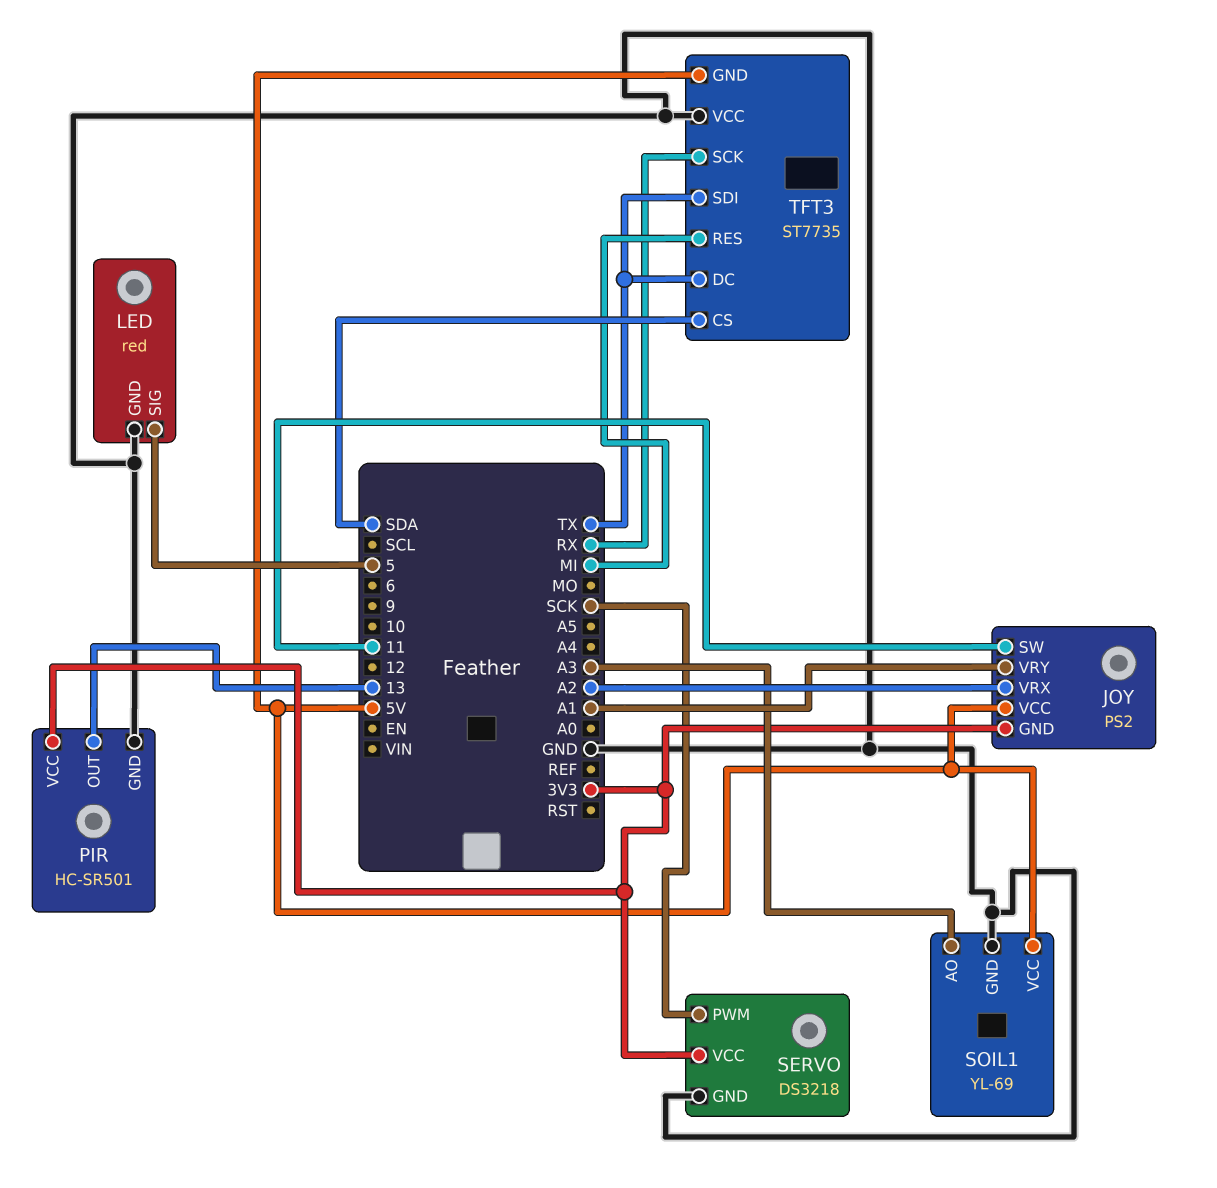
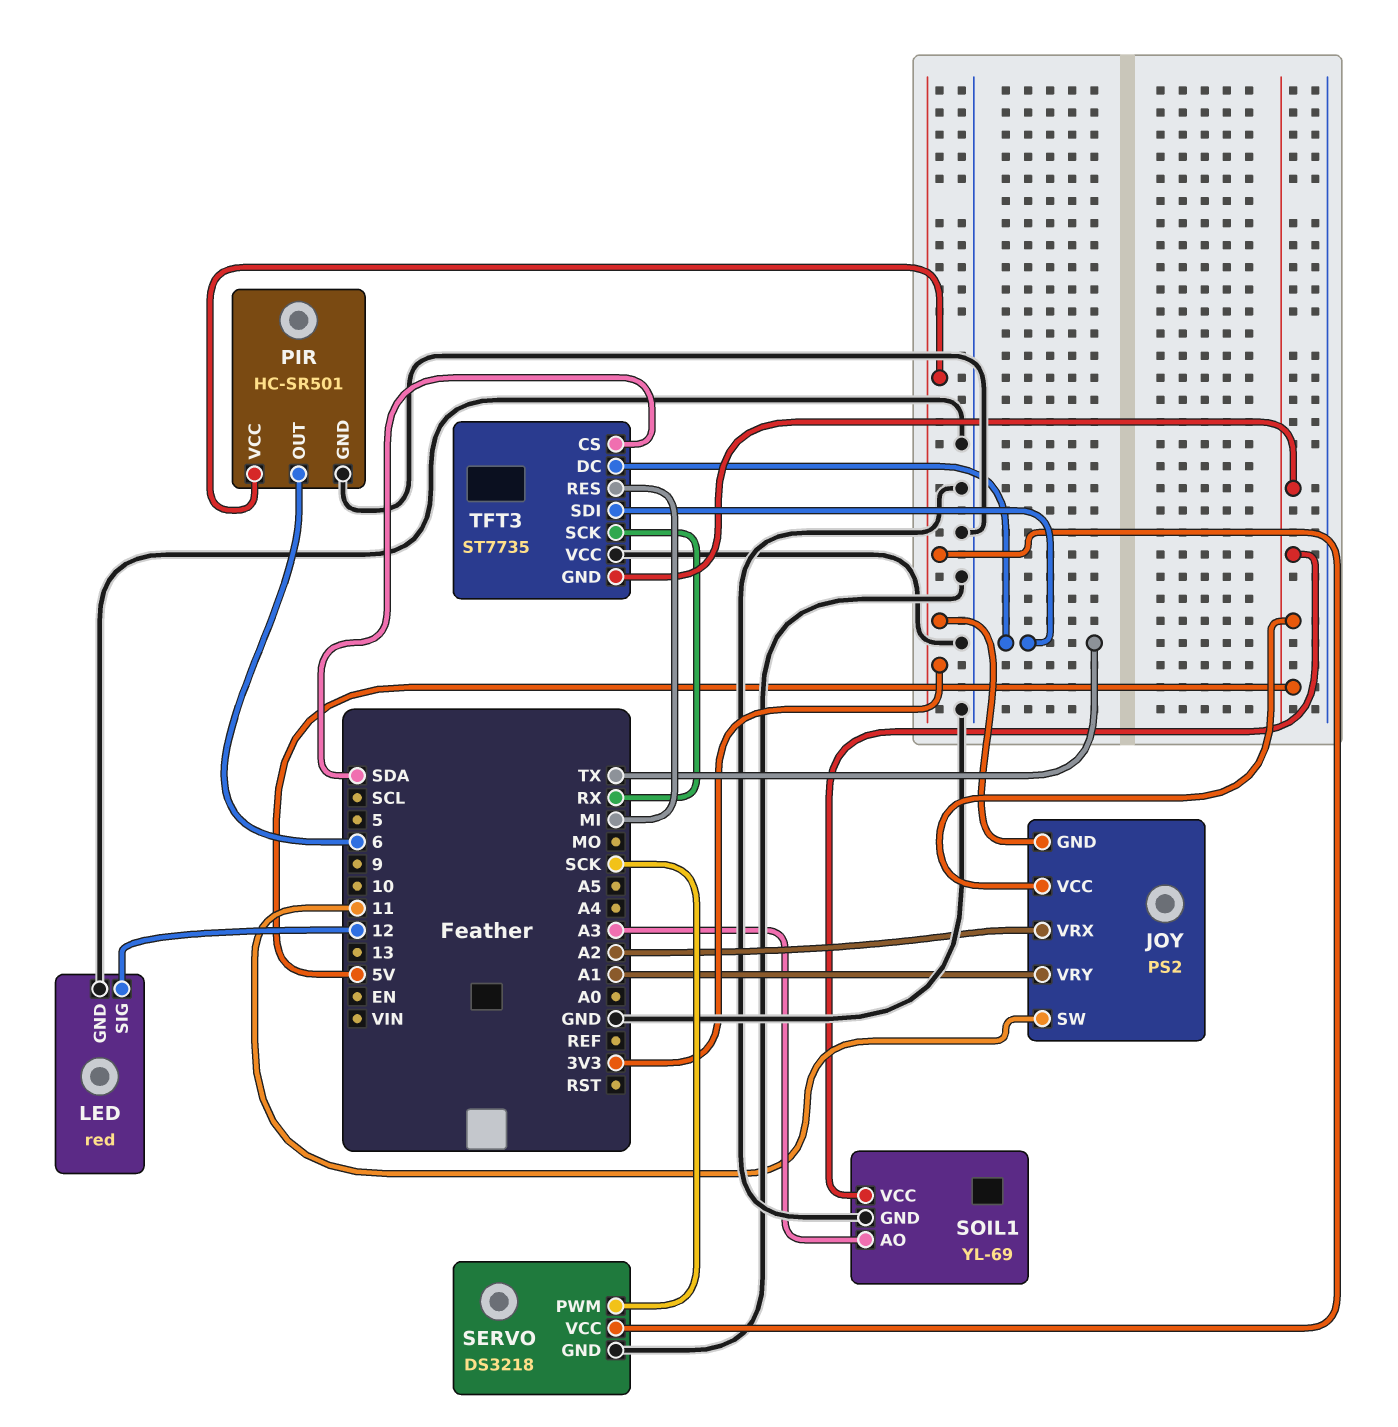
LED pin SIG: 5 -> 12
PIR pin OUT: 13 -> 6

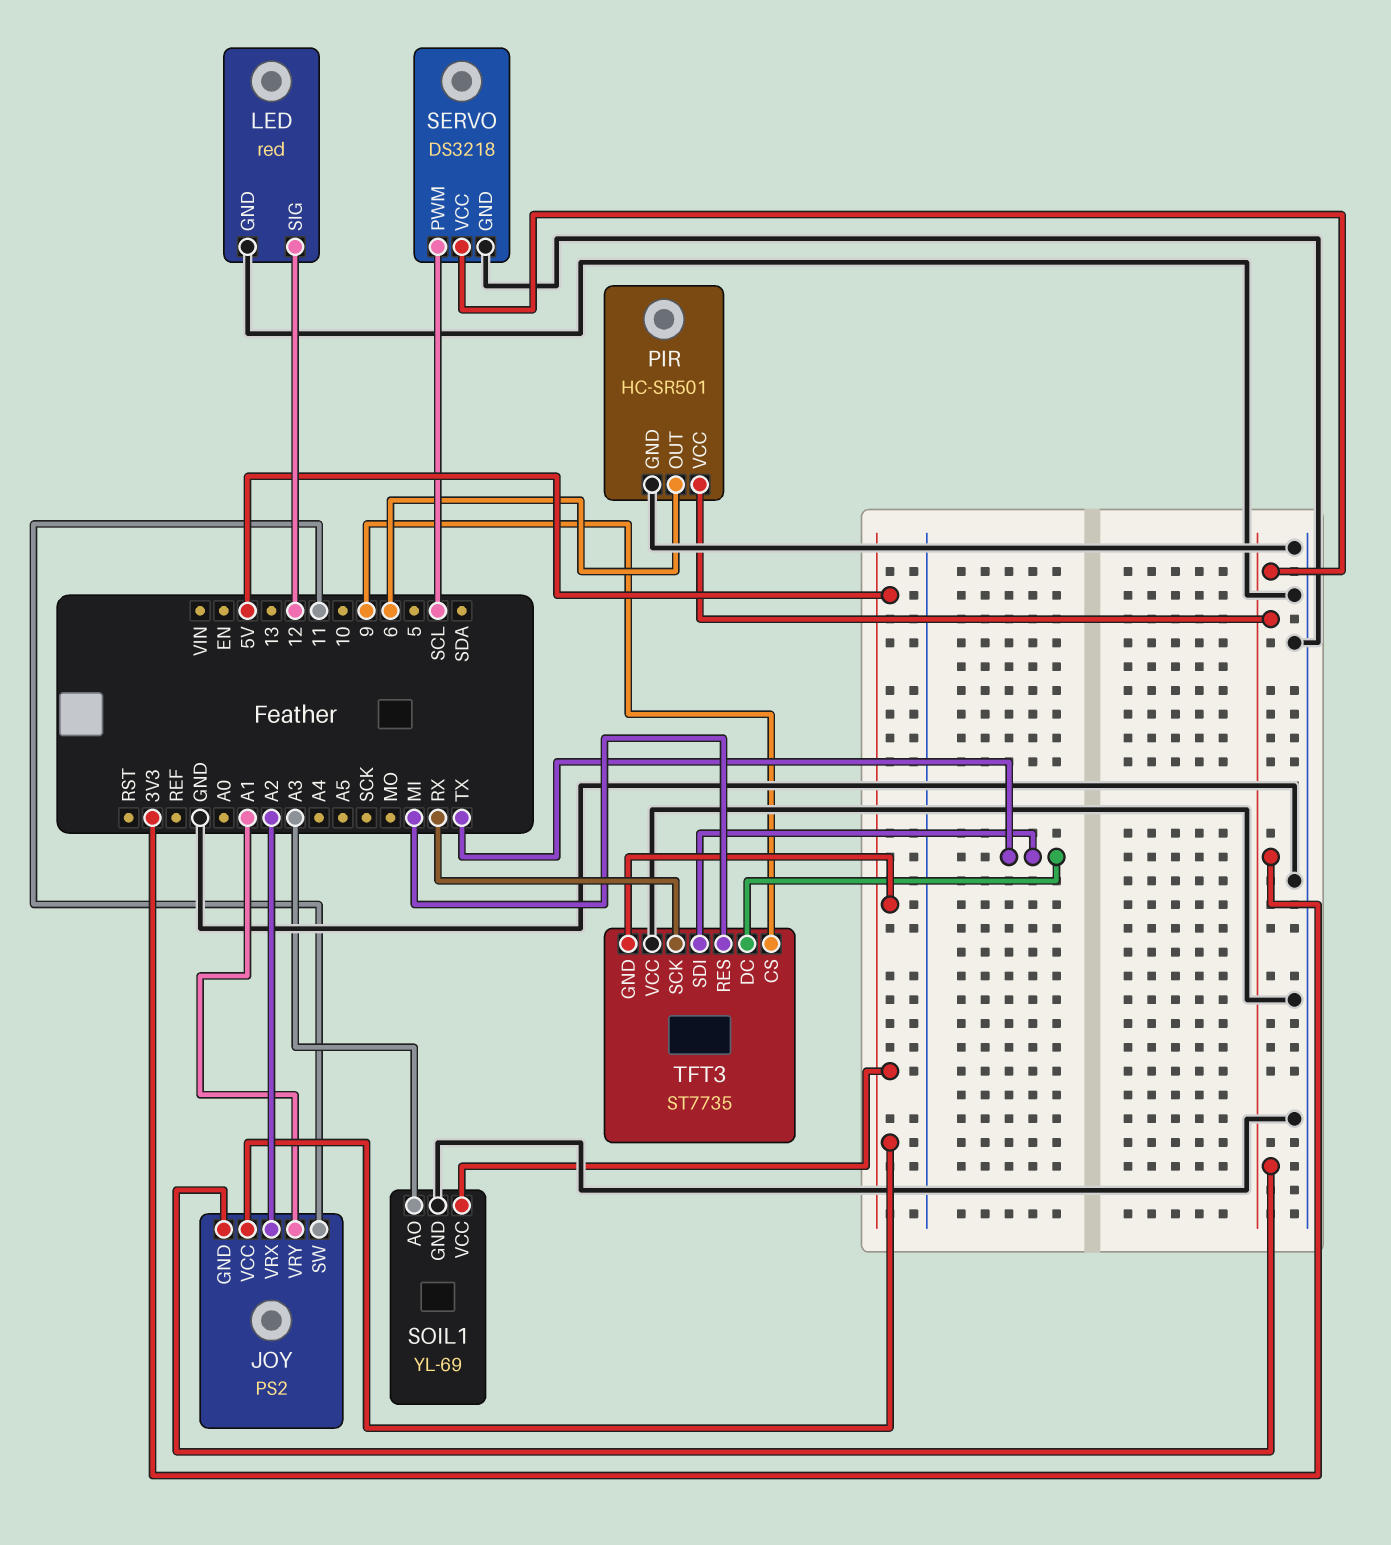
SERVO pin PWM: SCK -> SCL
TFT3 pin CS: SDA -> 9

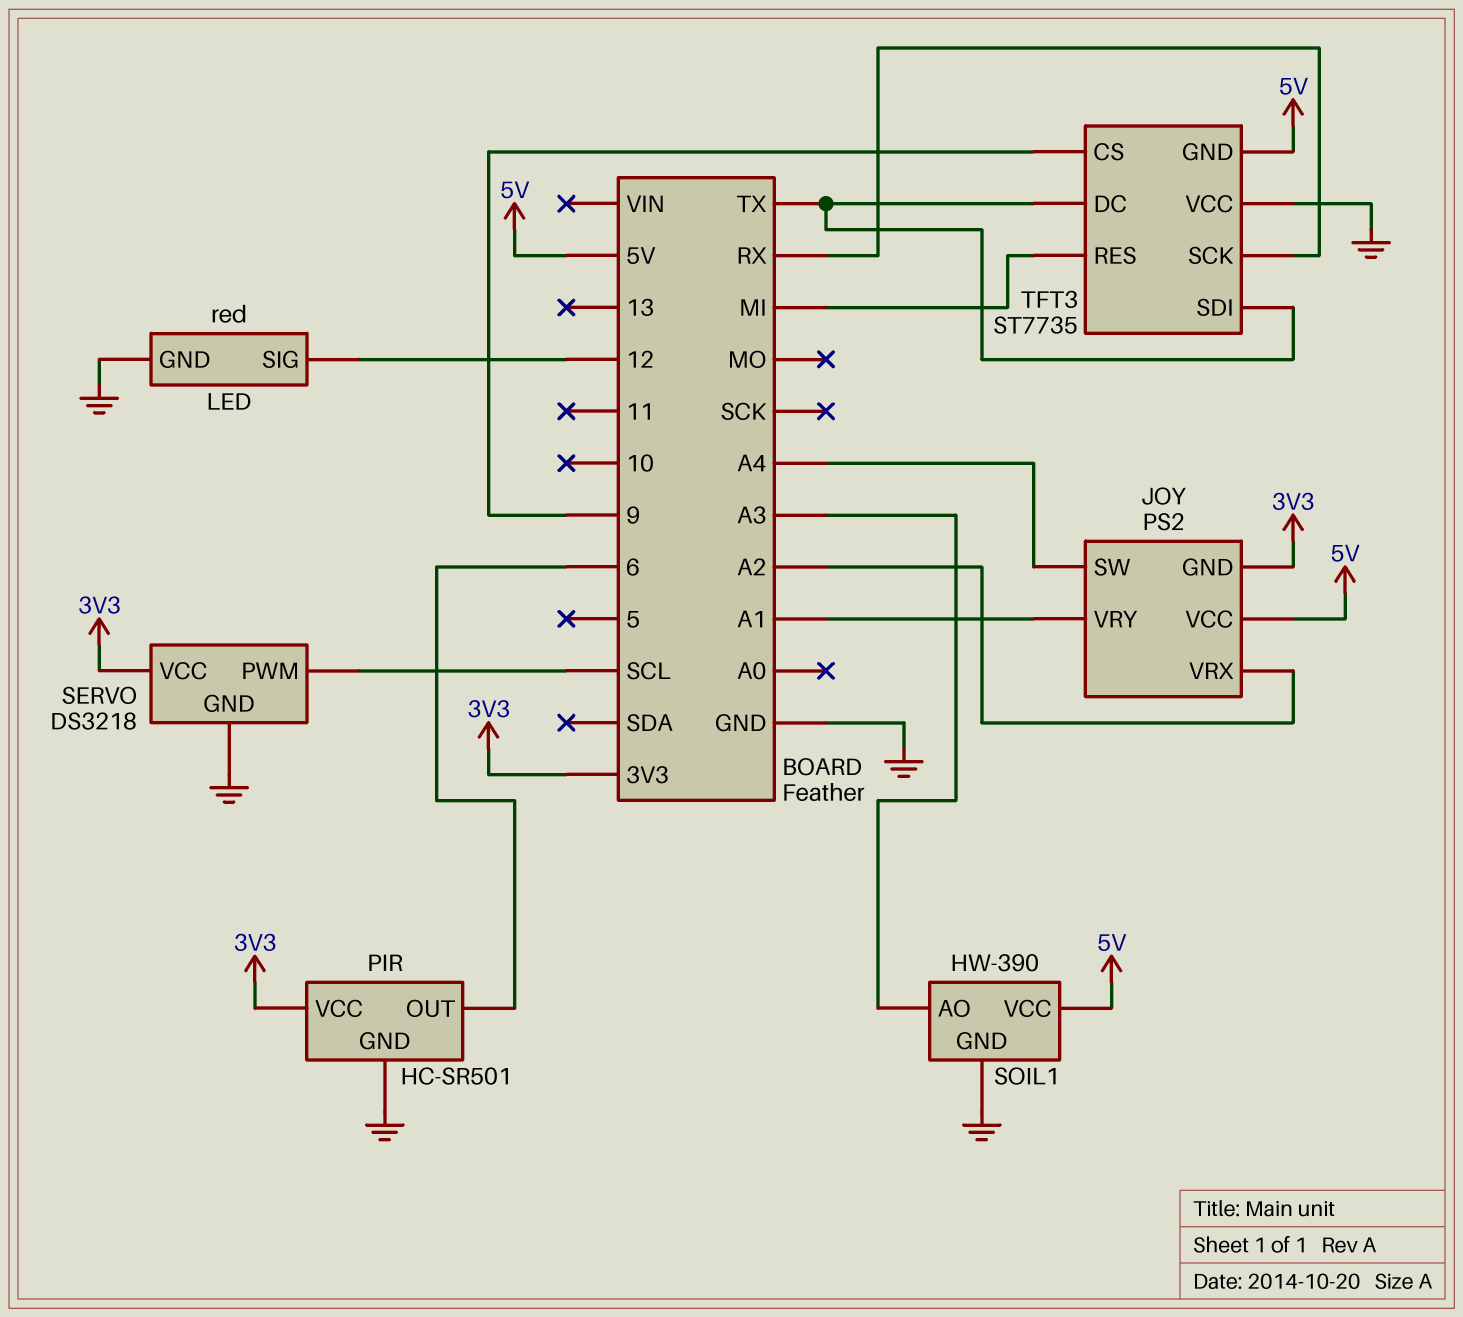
JOY pin SW: 11 -> A4
SOIL1: YL-69 -> HW-390

